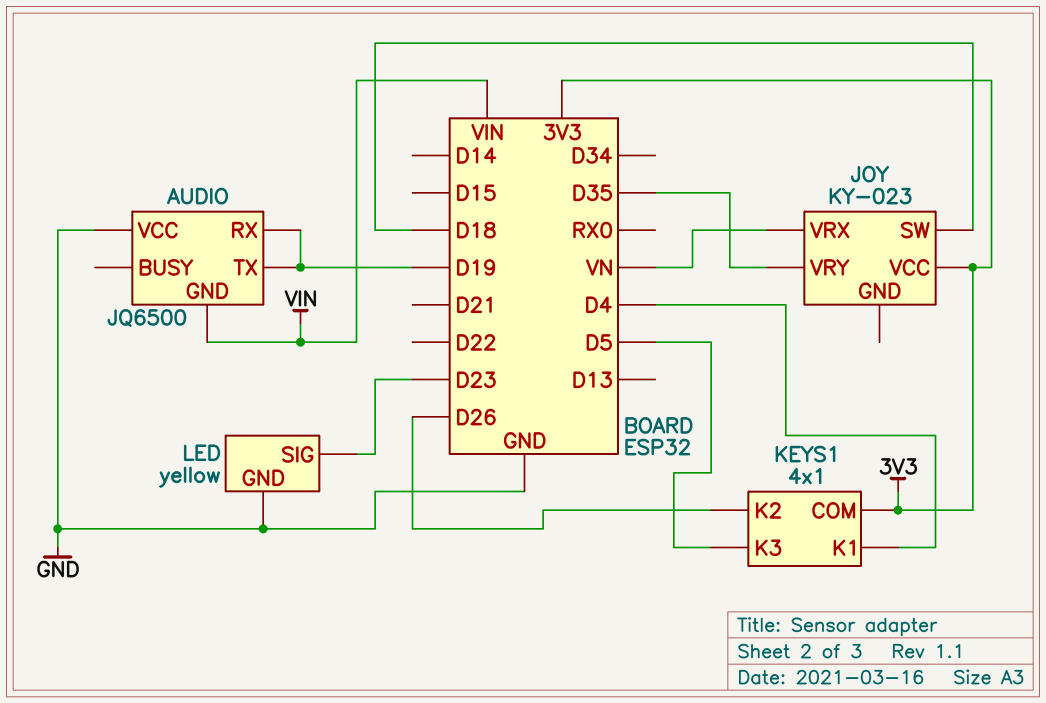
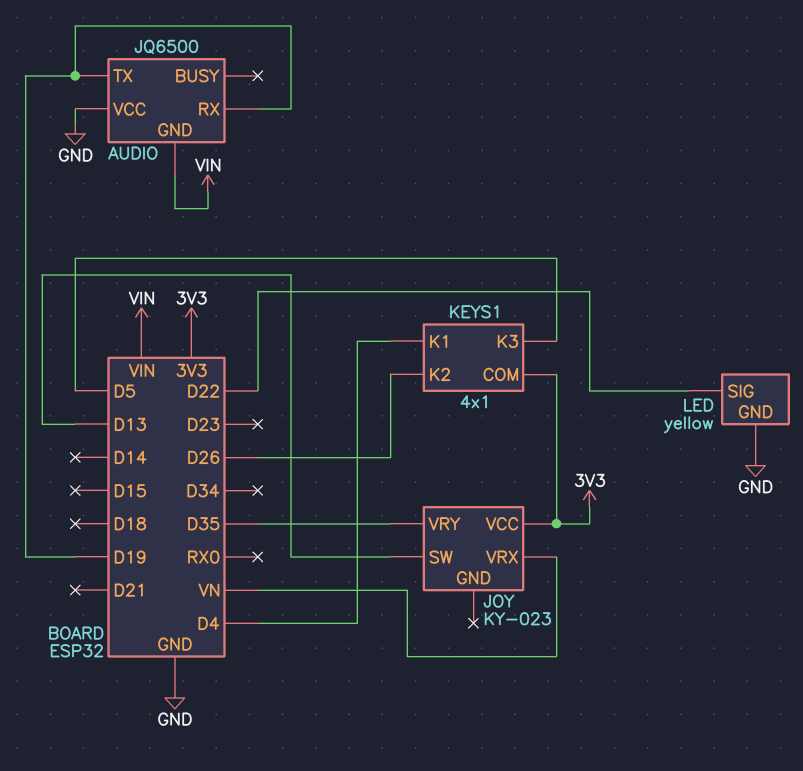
JOY pin SW: D18 -> D13
LED pin SIG: D23 -> D22

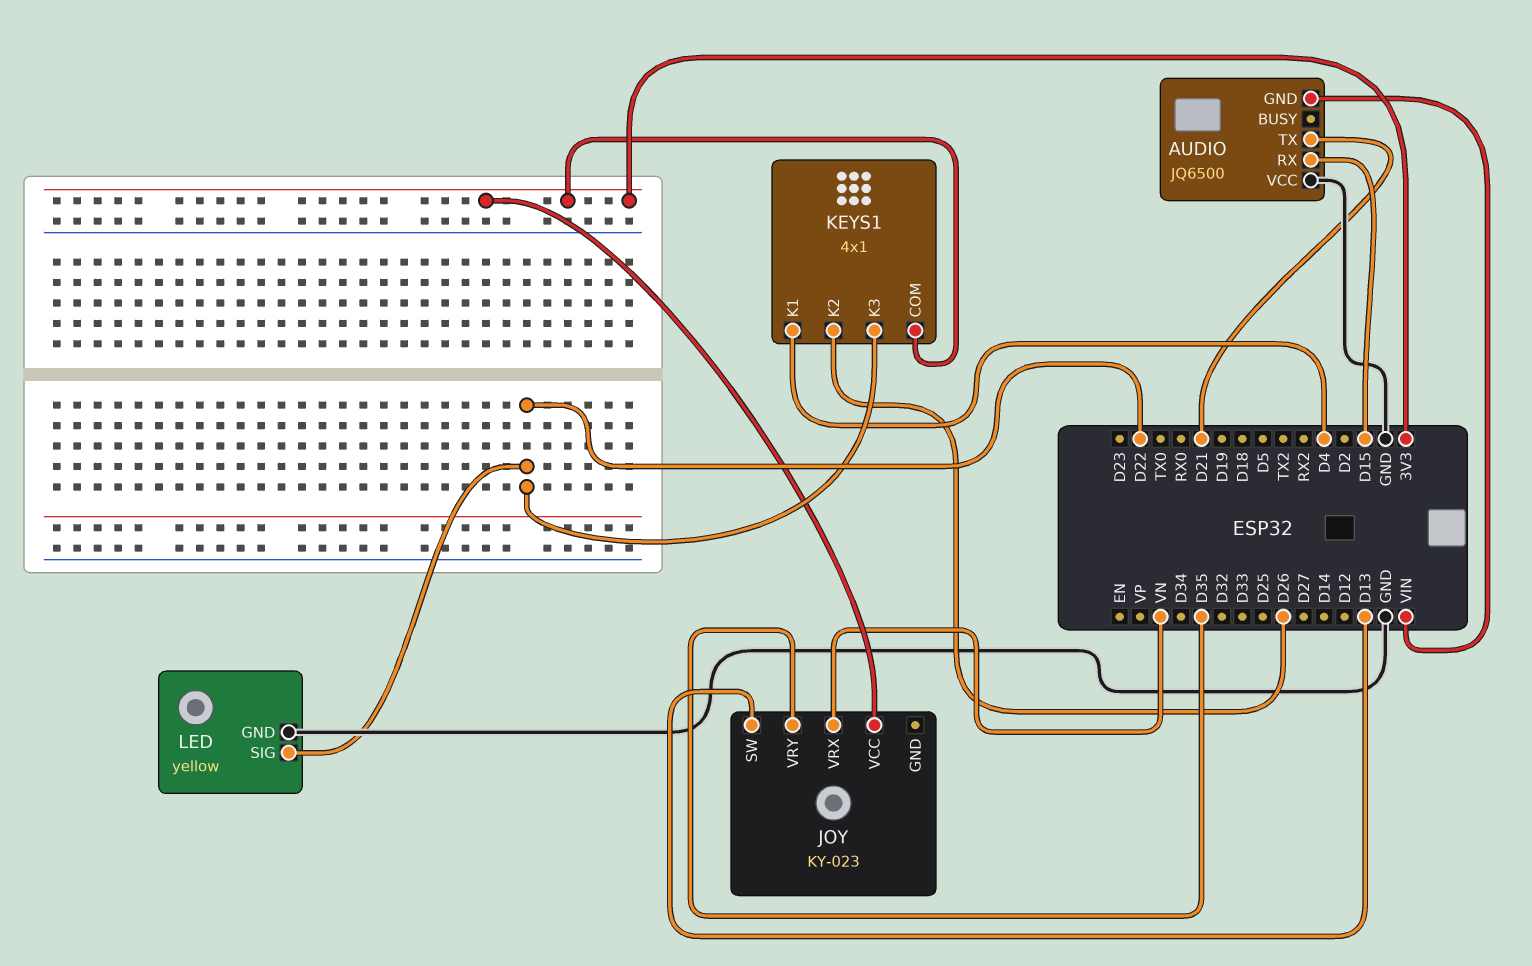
AUDIO pin RX: D19 -> D15
AUDIO pin TX: D19 -> D21
KEYS1 pin K3: D5 -> D22

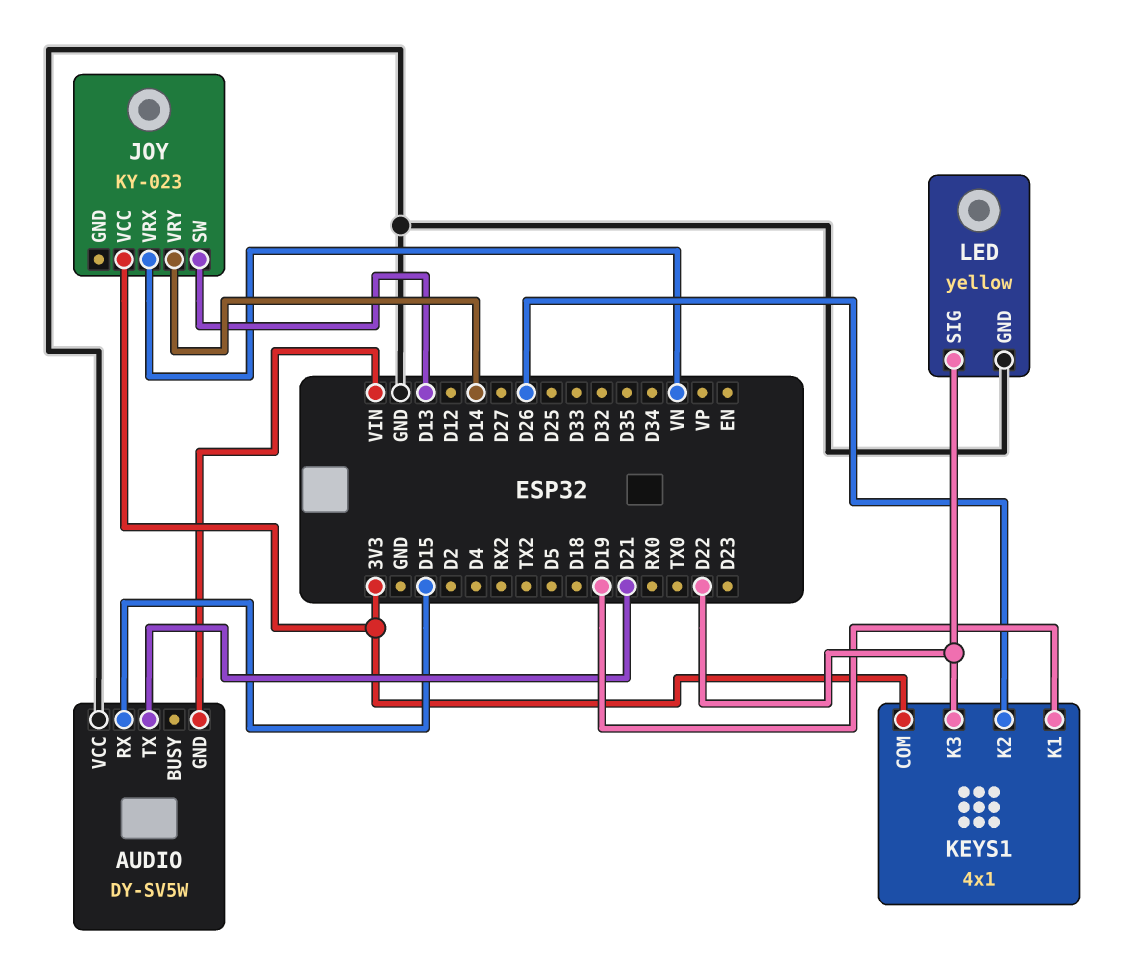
AUDIO: JQ6500 -> DY-SV5W
JOY pin VRY: D35 -> D14
KEYS1 pin K1: D4 -> D19

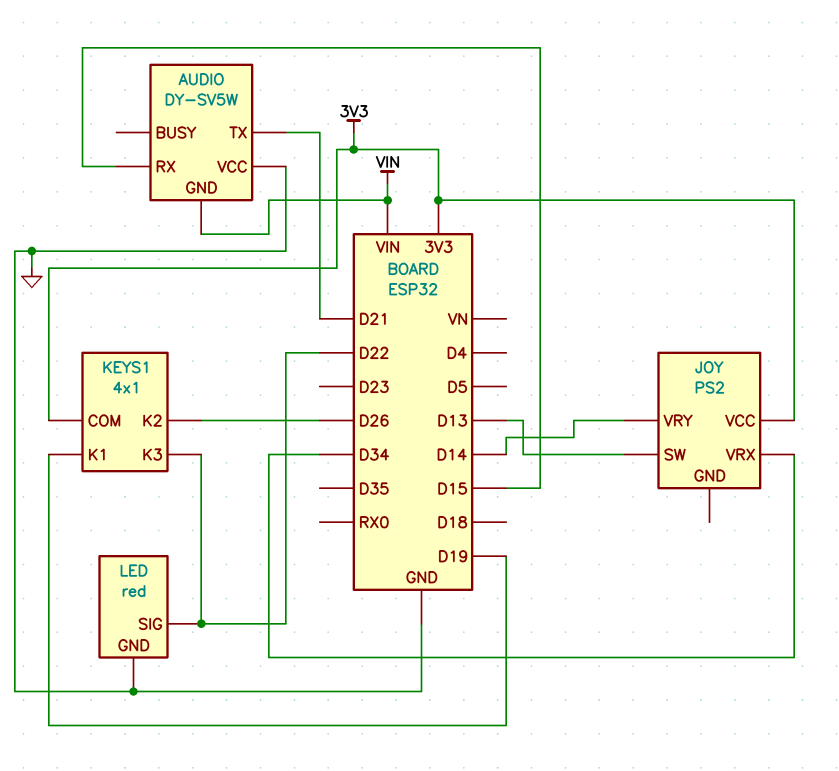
JOY: KY-023 -> PS2
JOY pin VRX: VN -> D34
LED: yellow -> red

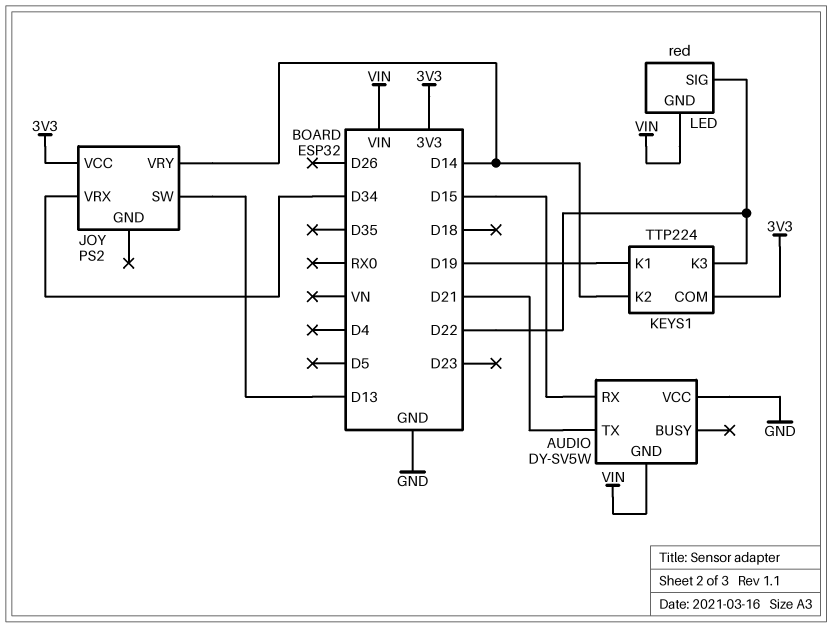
KEYS1: 4x1 -> TTP224
KEYS1 pin K2: D26 -> D14
LED pin GND: GND -> VIN

